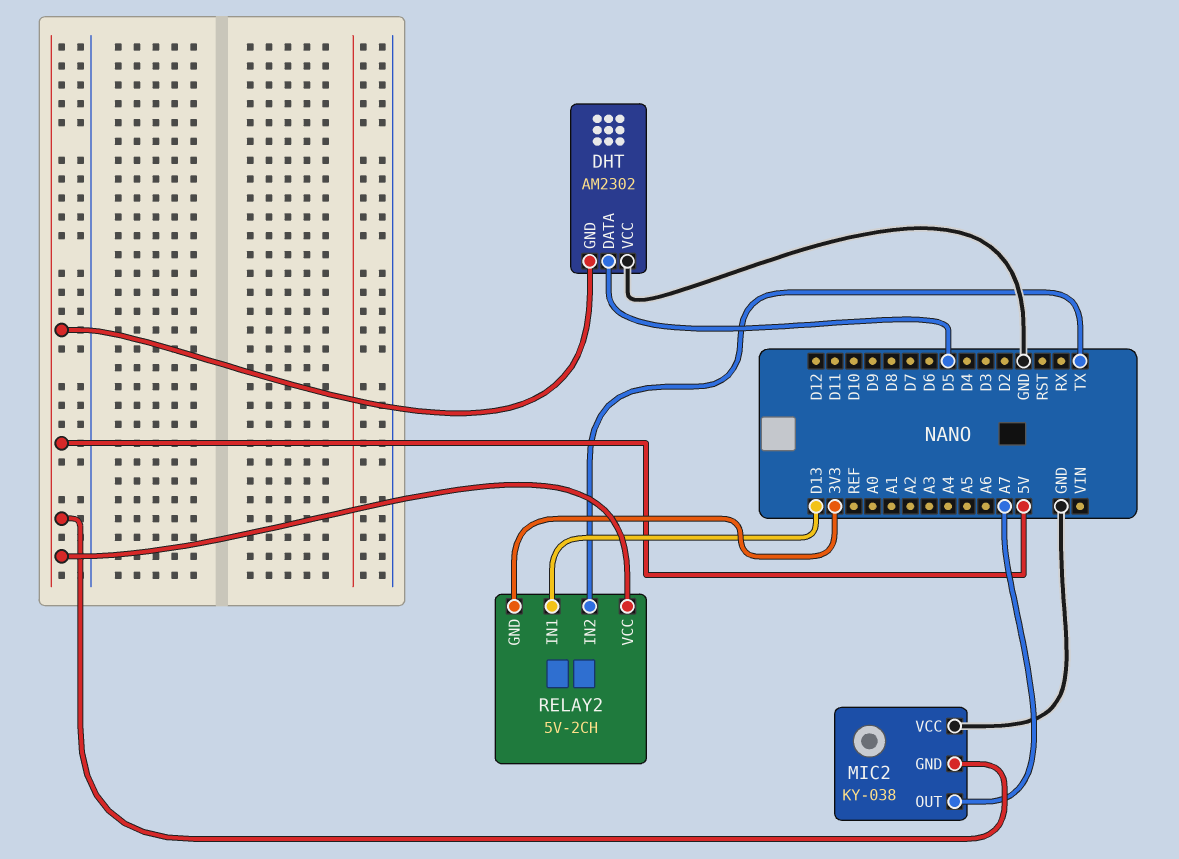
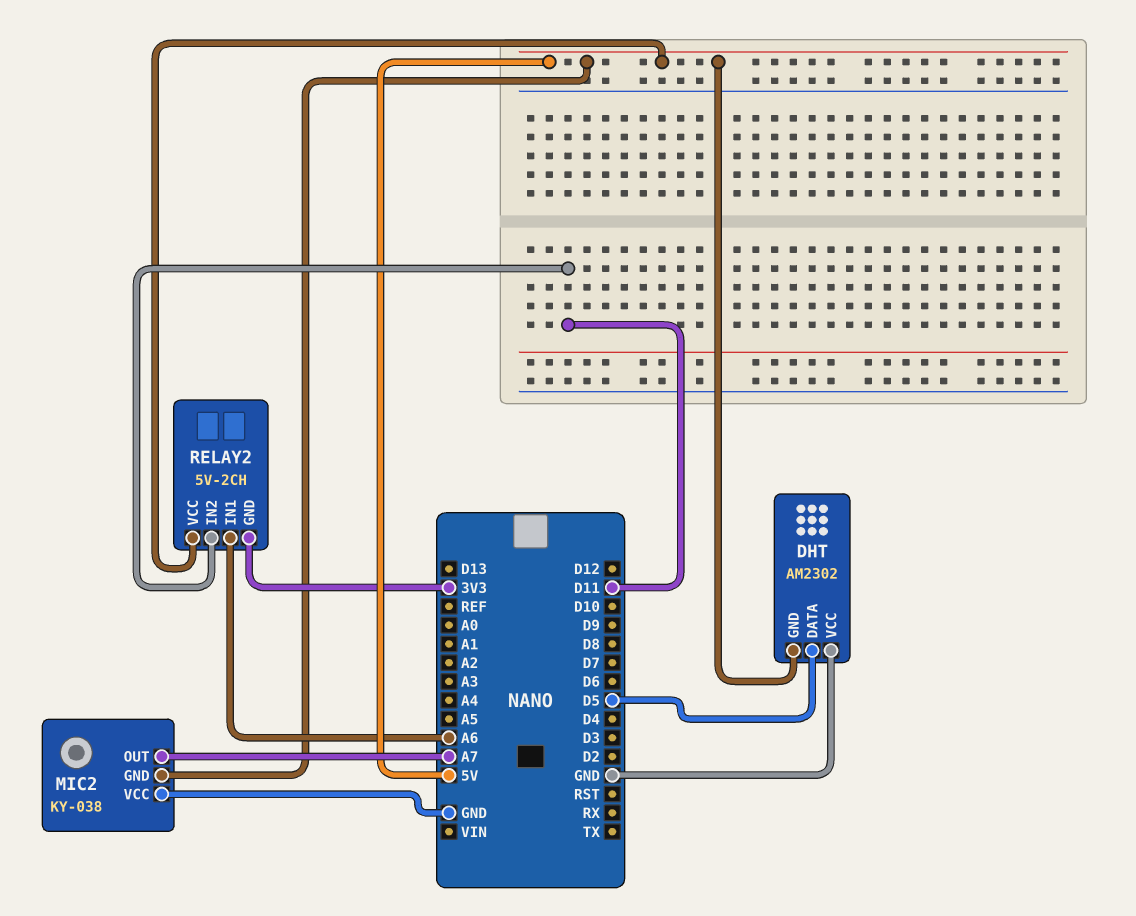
RELAY2 pin IN1: D13 -> A6
RELAY2 pin IN2: TX -> D11

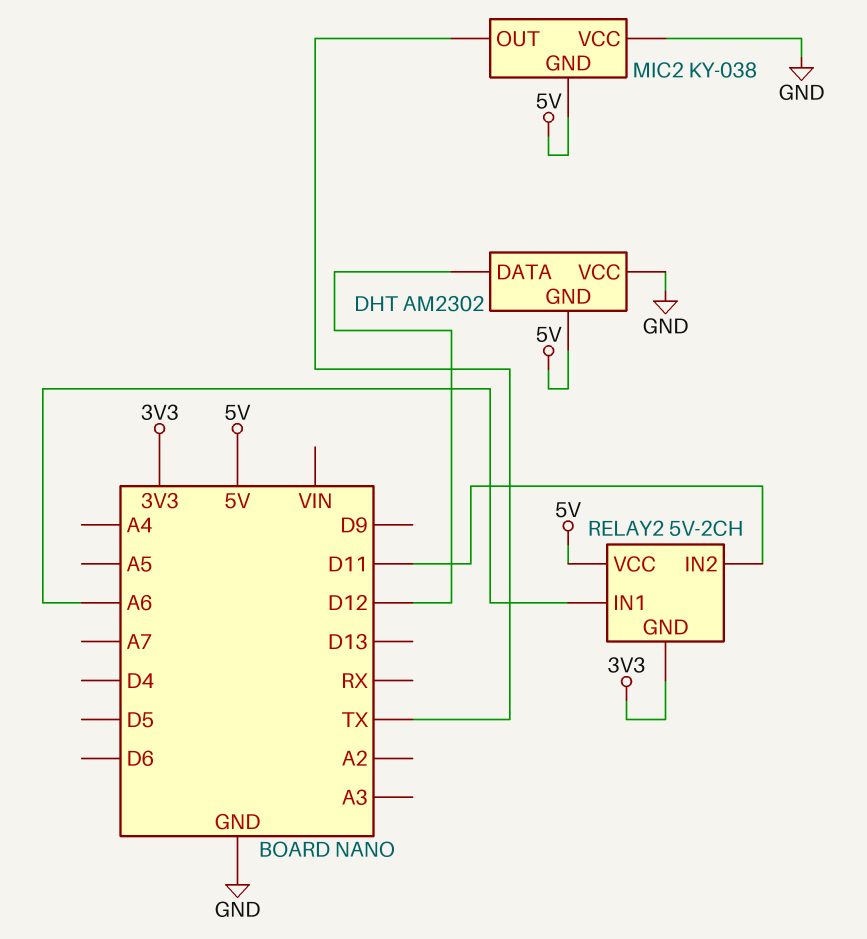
DHT pin DATA: D5 -> D12
MIC2 pin OUT: A7 -> TX

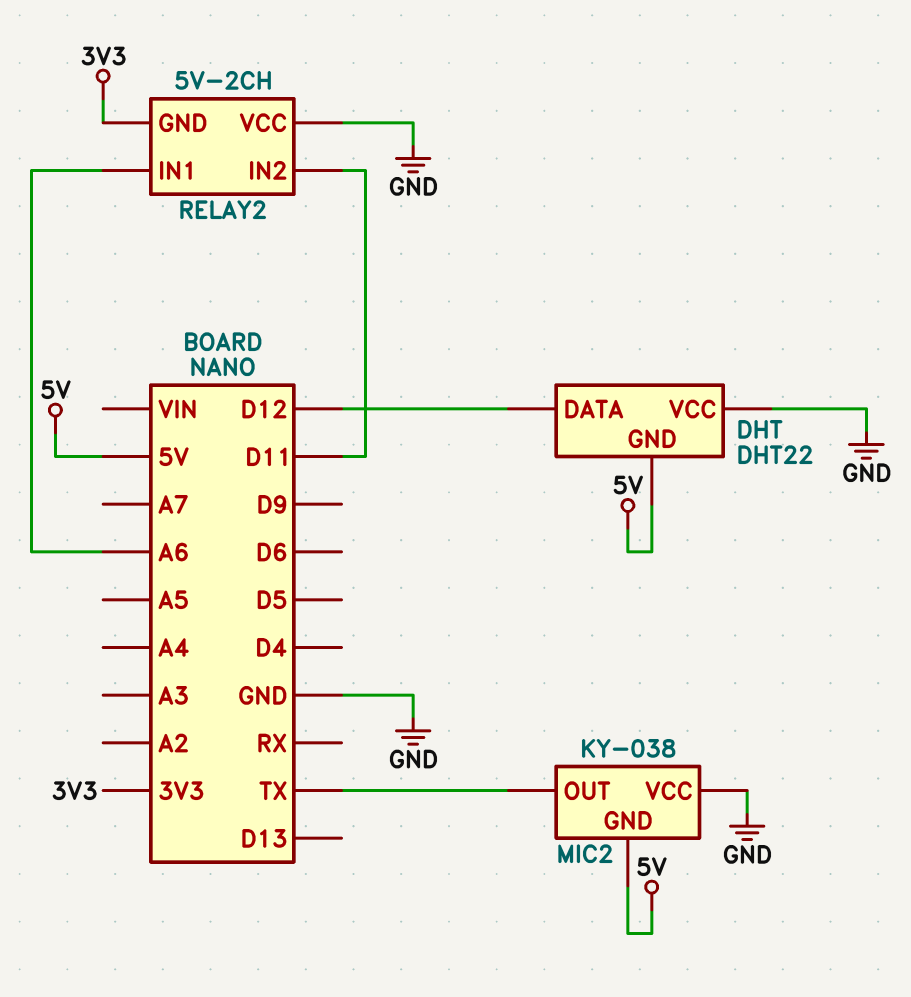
DHT: AM2302 -> DHT22
RELAY2 pin VCC: 5V -> GND

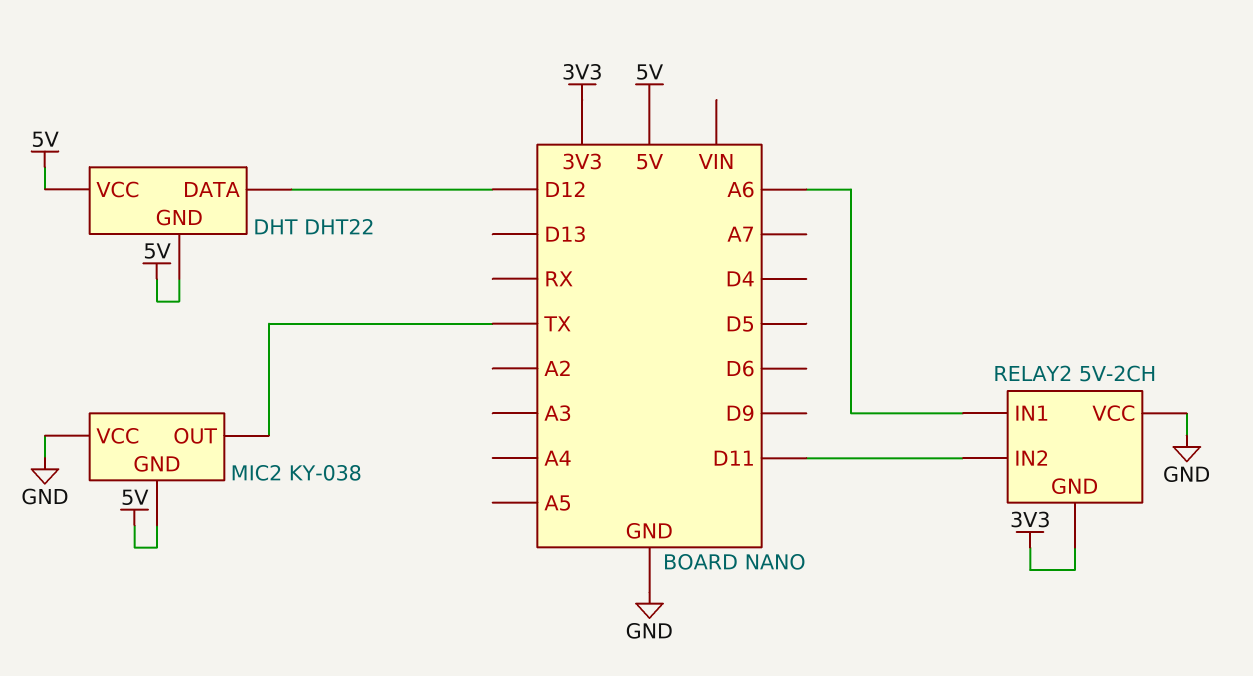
DHT pin VCC: GND -> 5V

